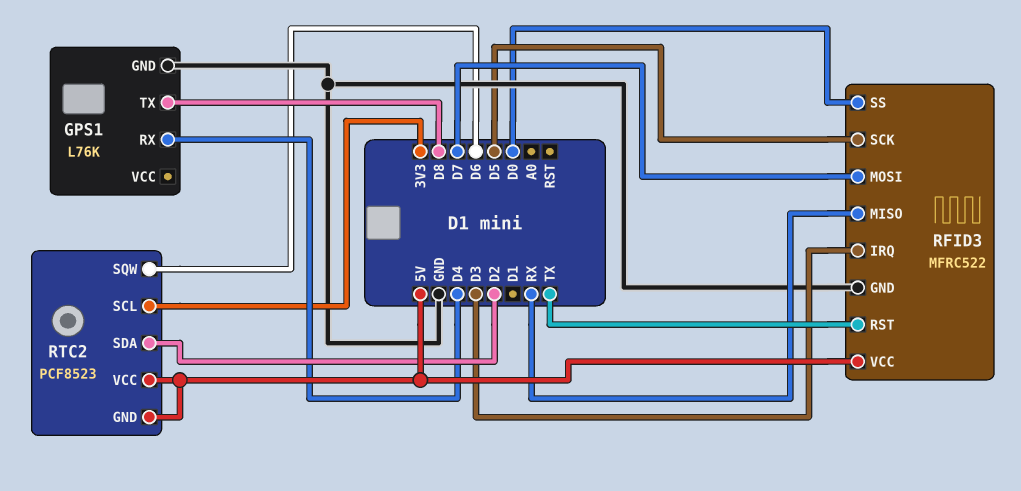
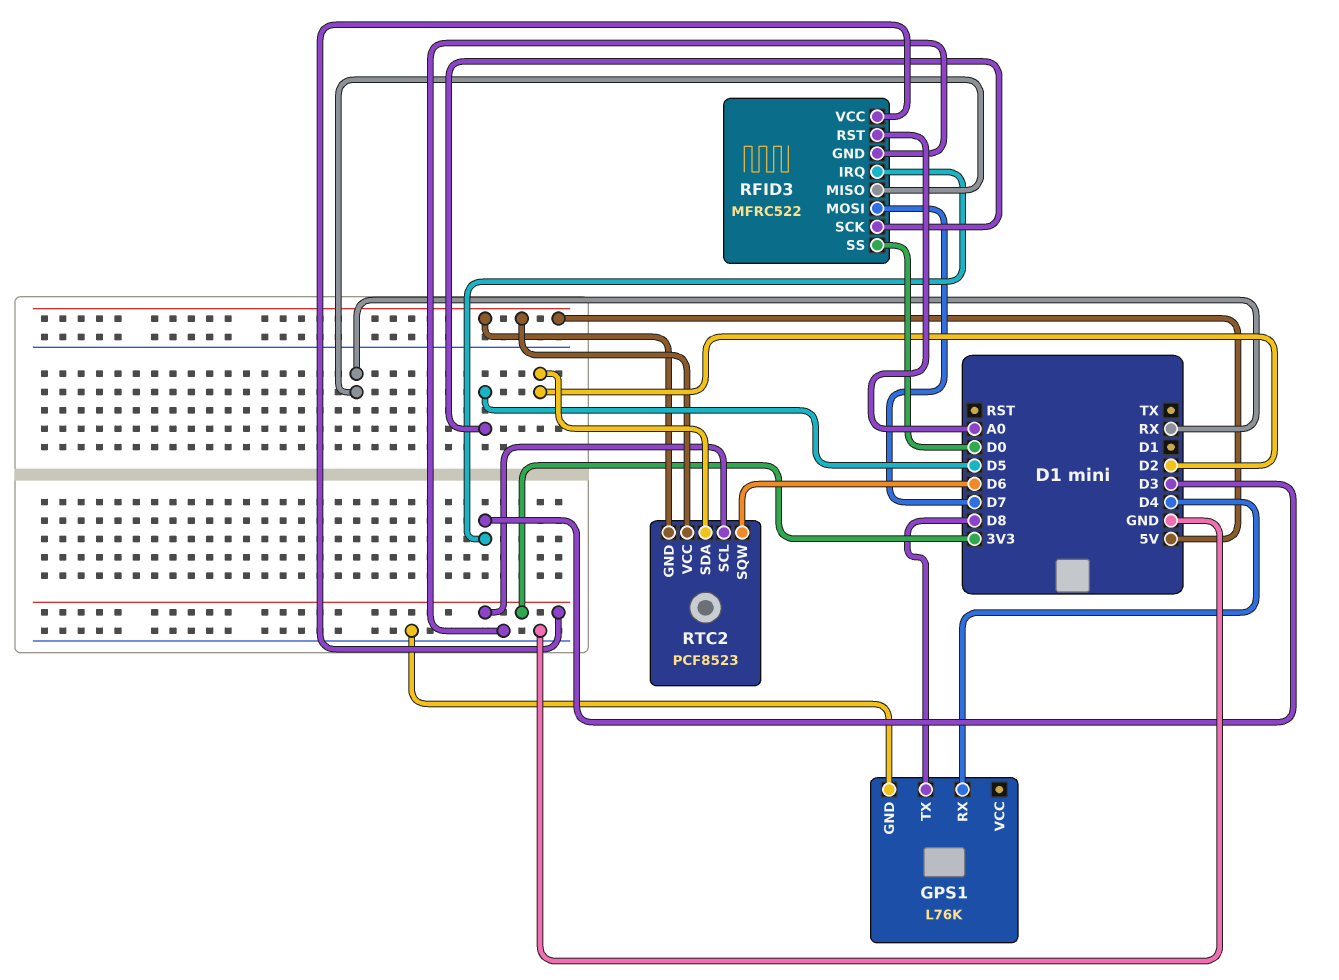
RFID3 pin RST: TX -> A0
RFID3 pin VCC: 5V -> 3V3

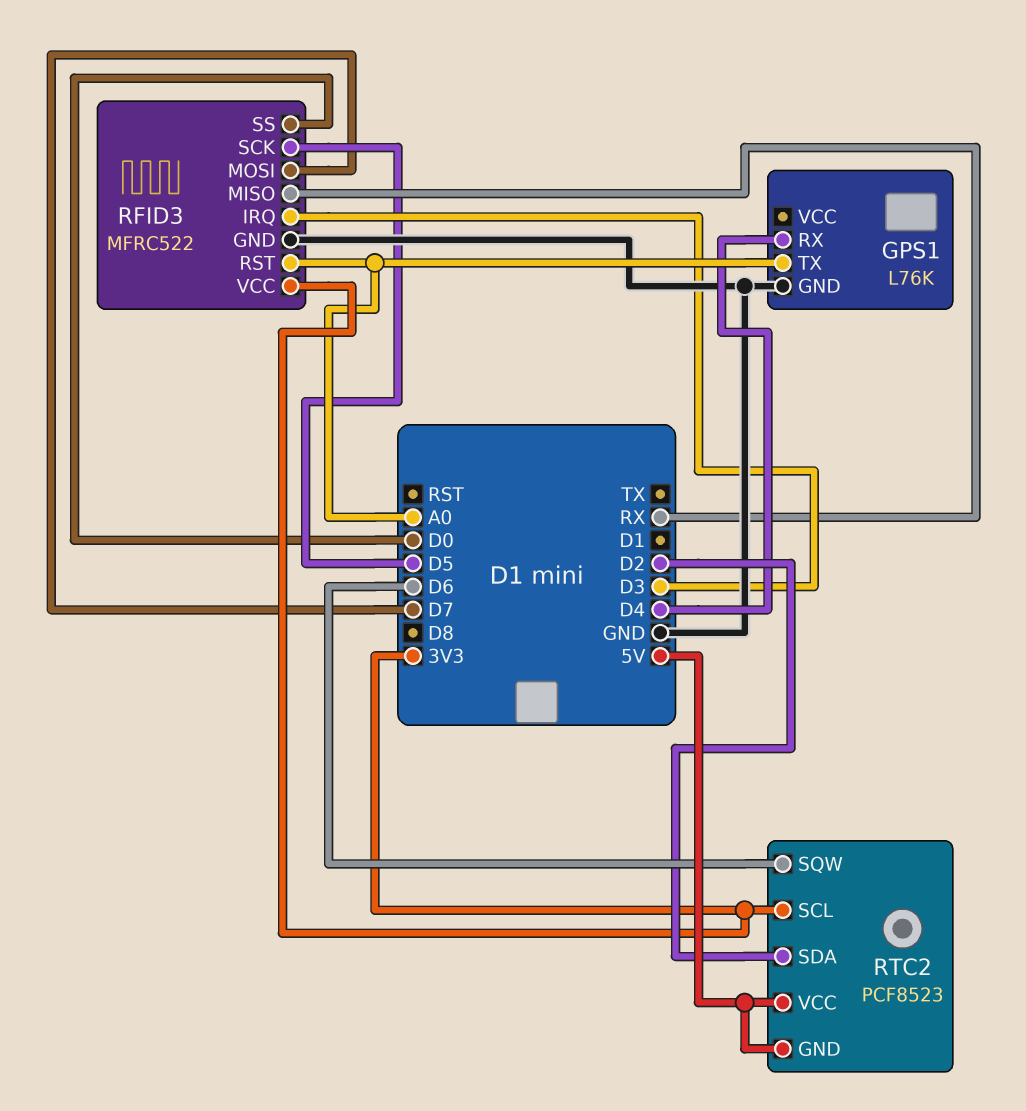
GPS1 pin TX: D8 -> A0

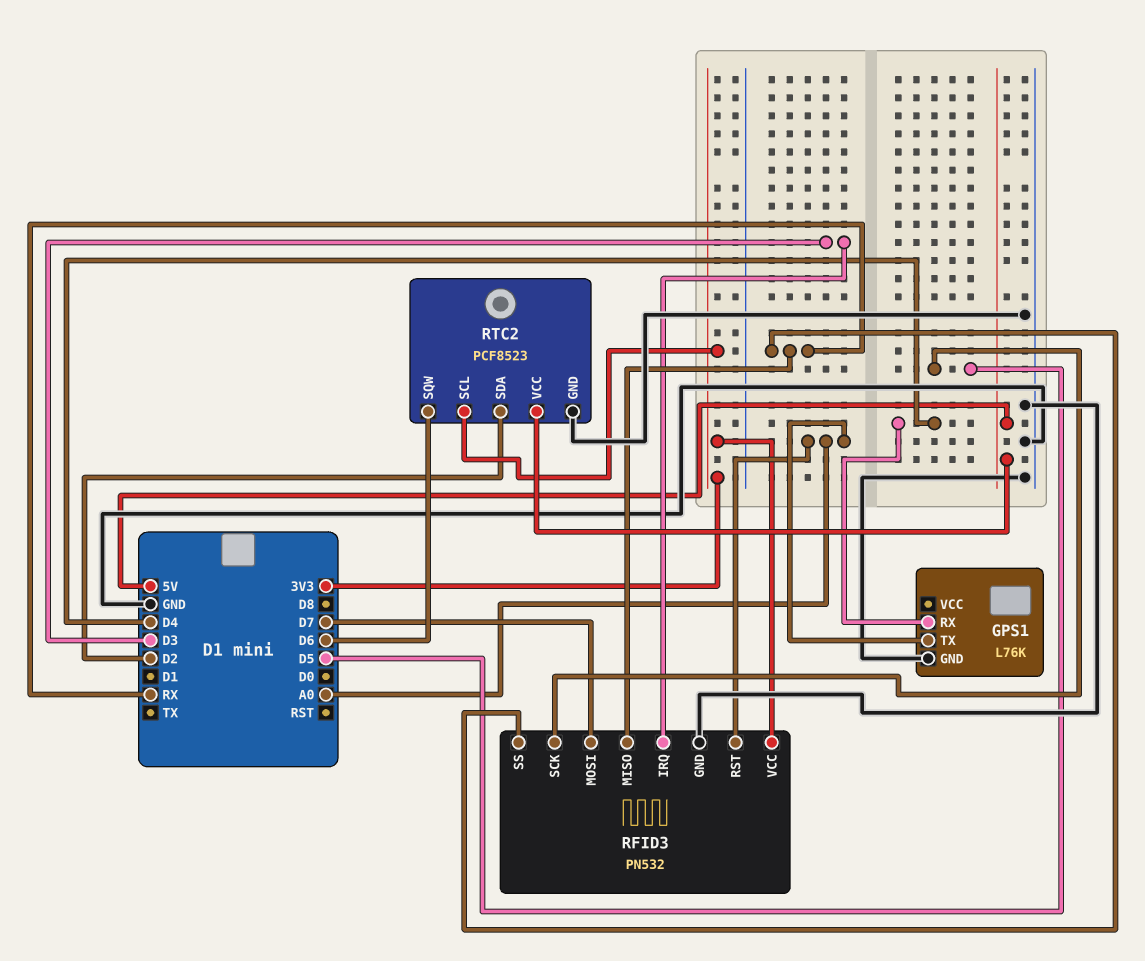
RFID3: MFRC522 -> PN532
RFID3 pin SS: D0 -> RX
RTC2 pin GND: 5V -> GND

